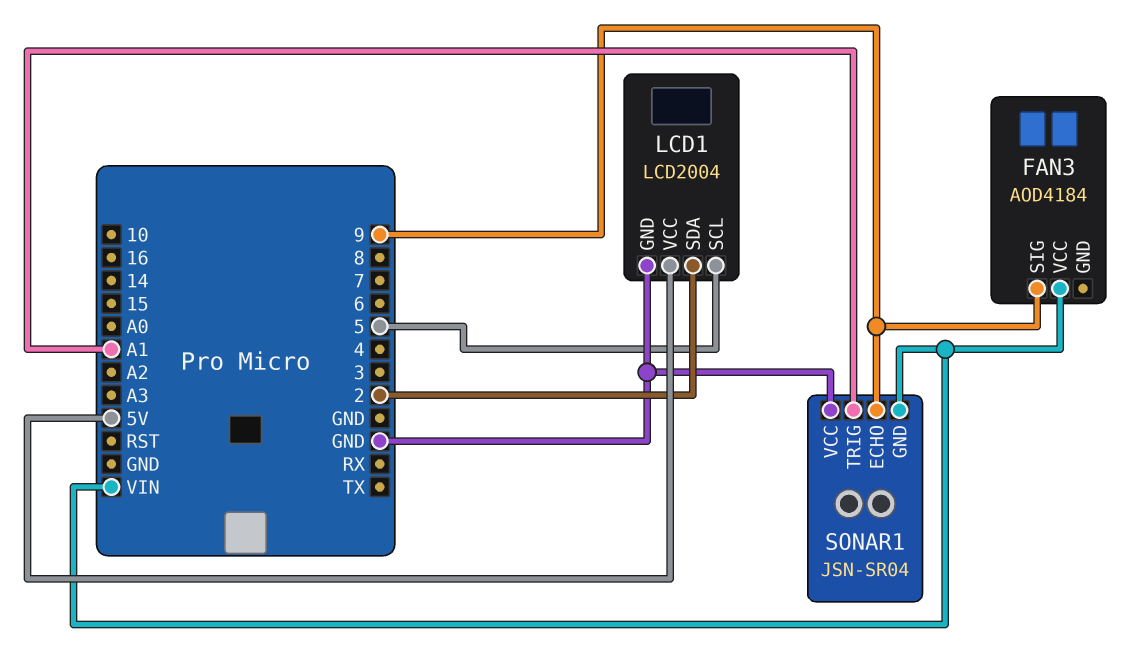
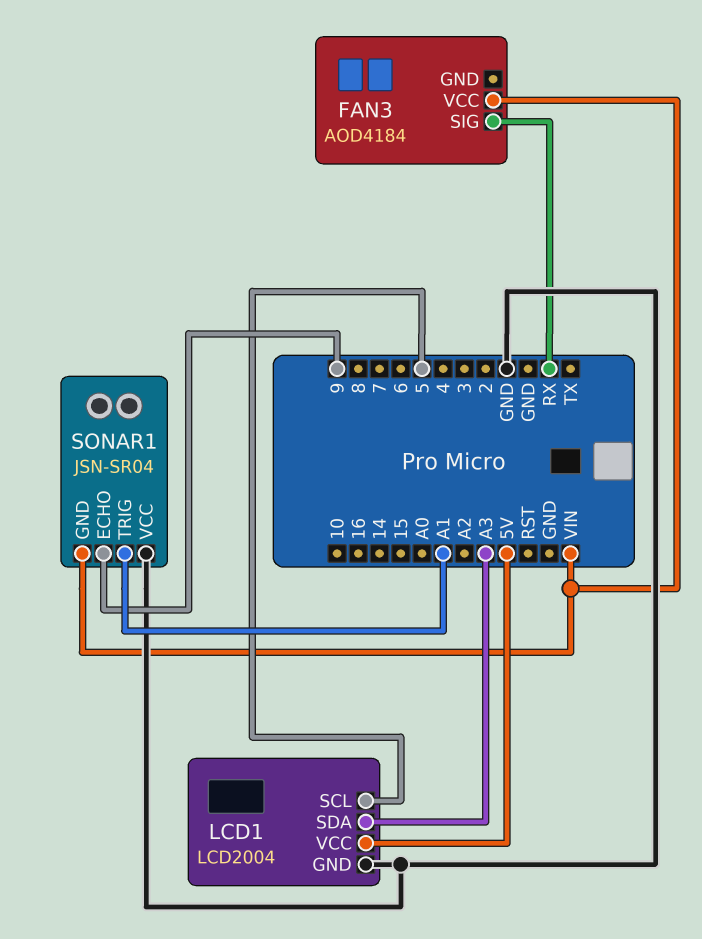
FAN3 pin SIG: 9 -> RX
LCD1 pin SDA: 2 -> A3

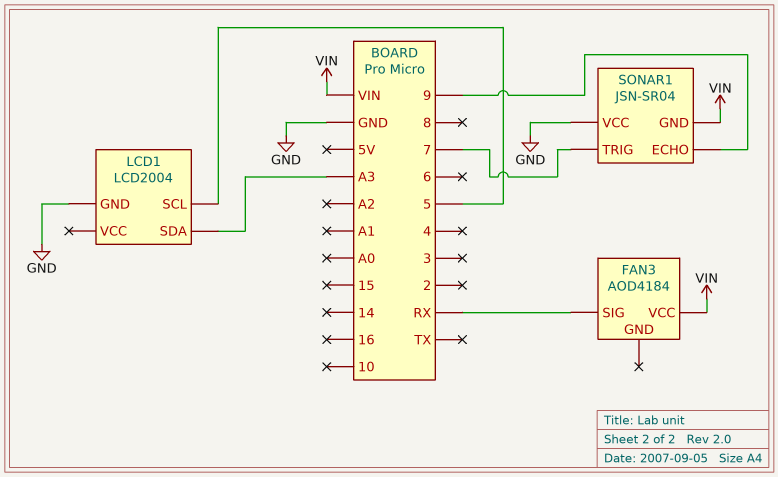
LCD1 pin VCC: 5V -> none
SONAR1 pin TRIG: A1 -> 7

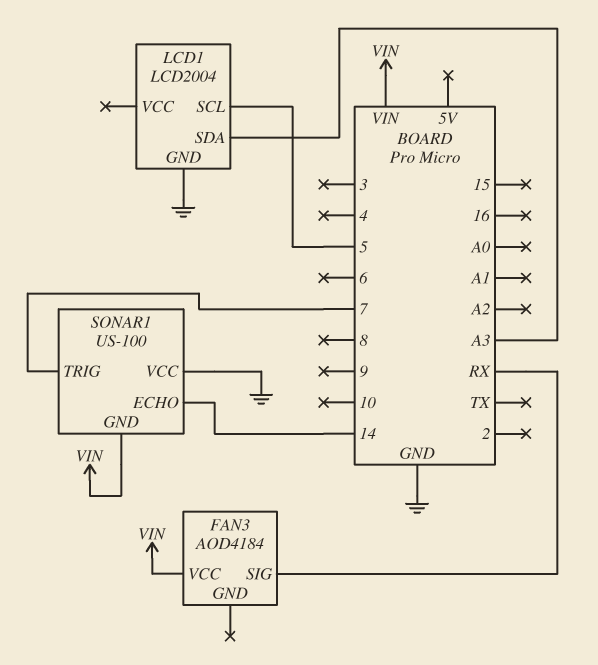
SONAR1: JSN-SR04 -> US-100
SONAR1 pin ECHO: 9 -> 14

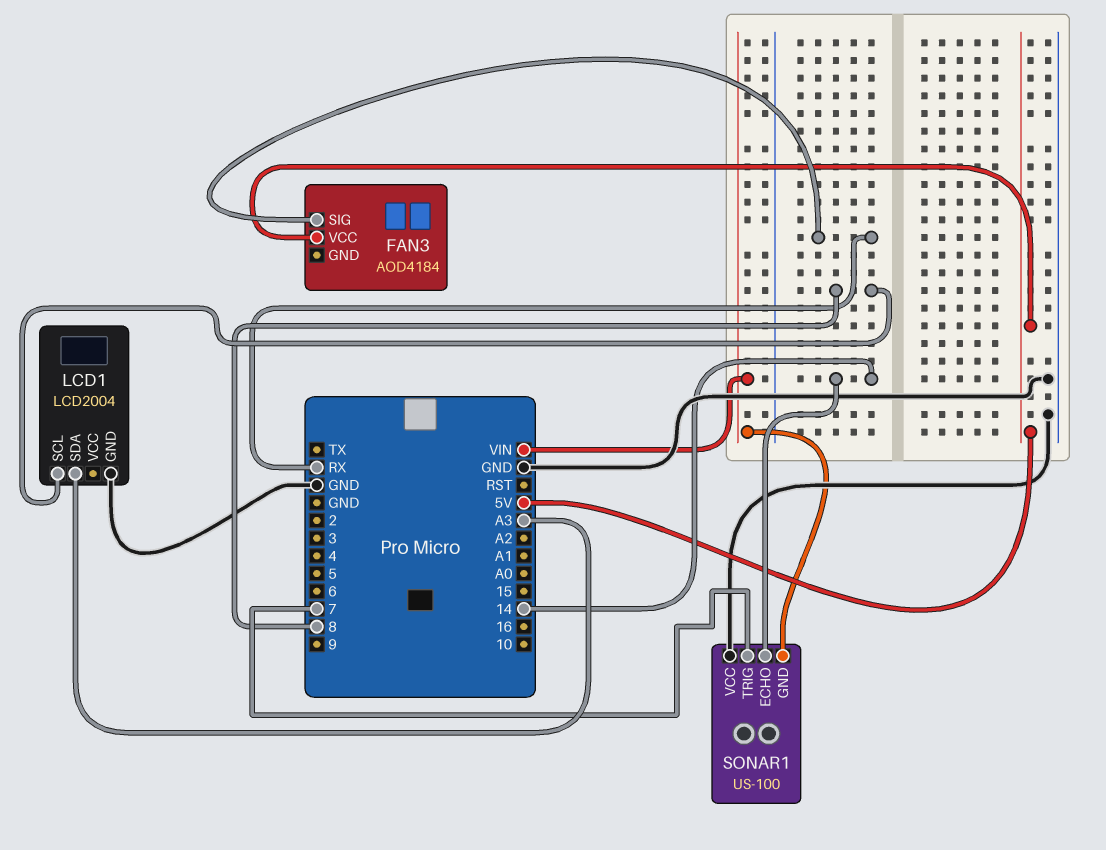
FAN3 pin VCC: VIN -> 5V
LCD1 pin SCL: 5 -> 8

